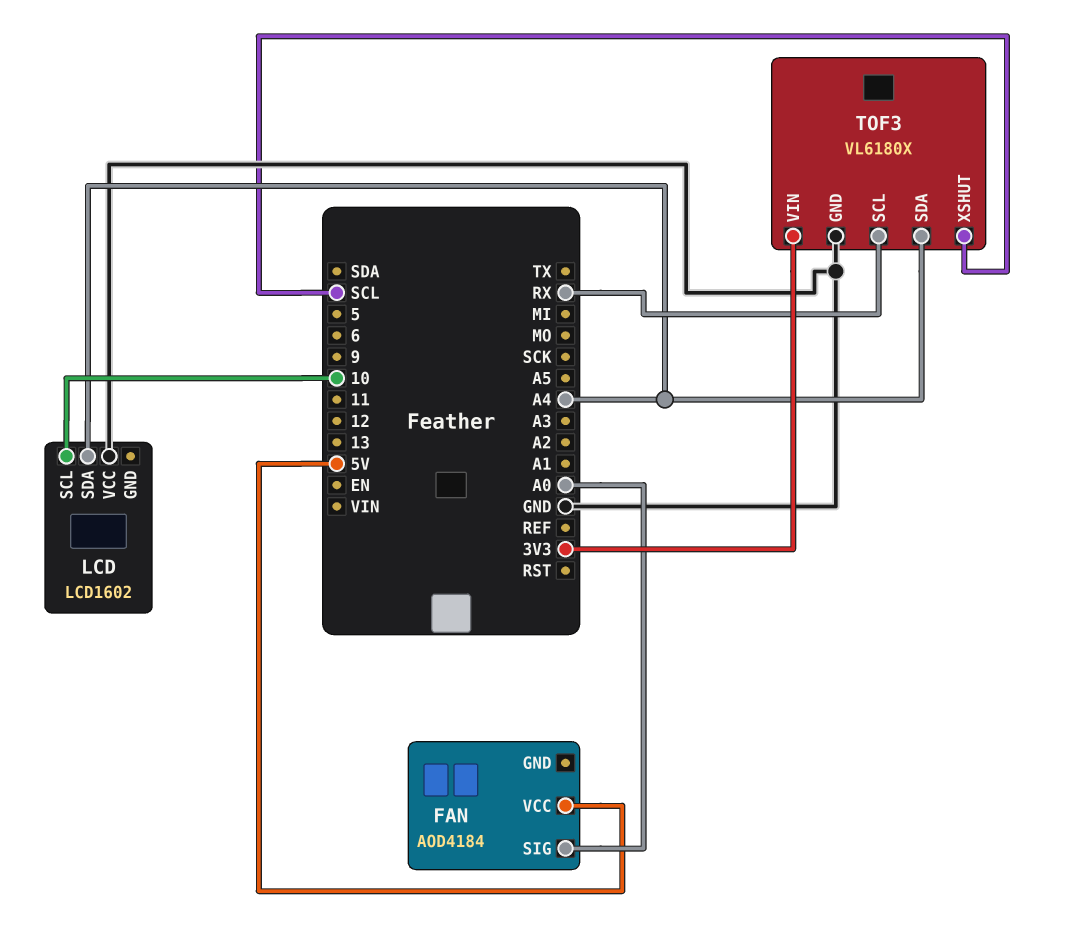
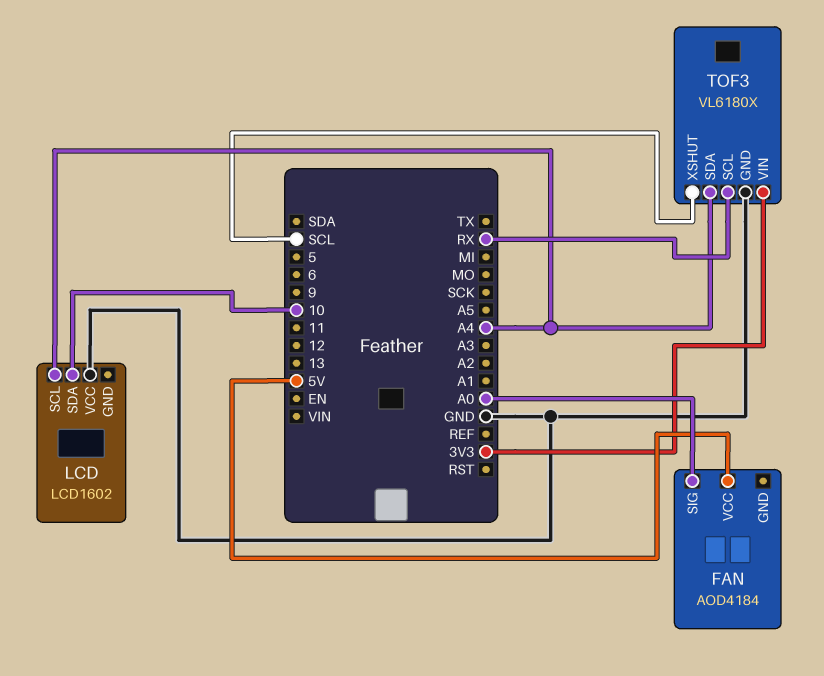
LCD pin SCL: 10 -> A4
LCD pin SDA: A4 -> 10

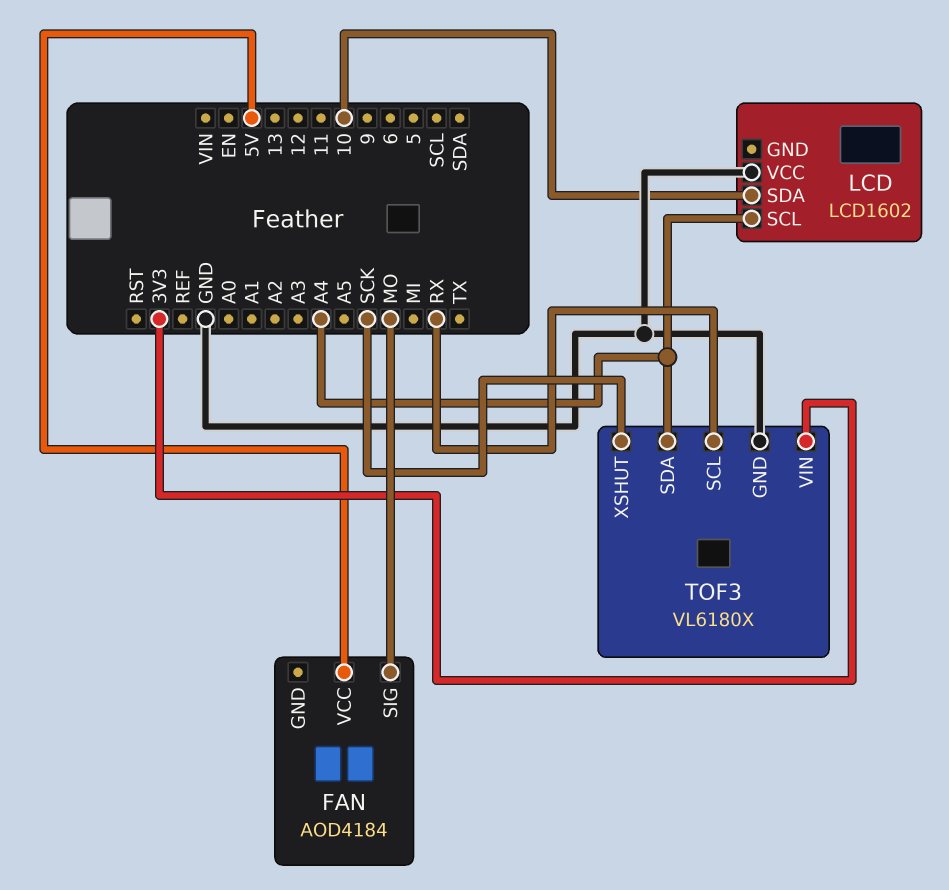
FAN pin SIG: A0 -> MO
TOF3 pin XSHUT: SCL -> SCK

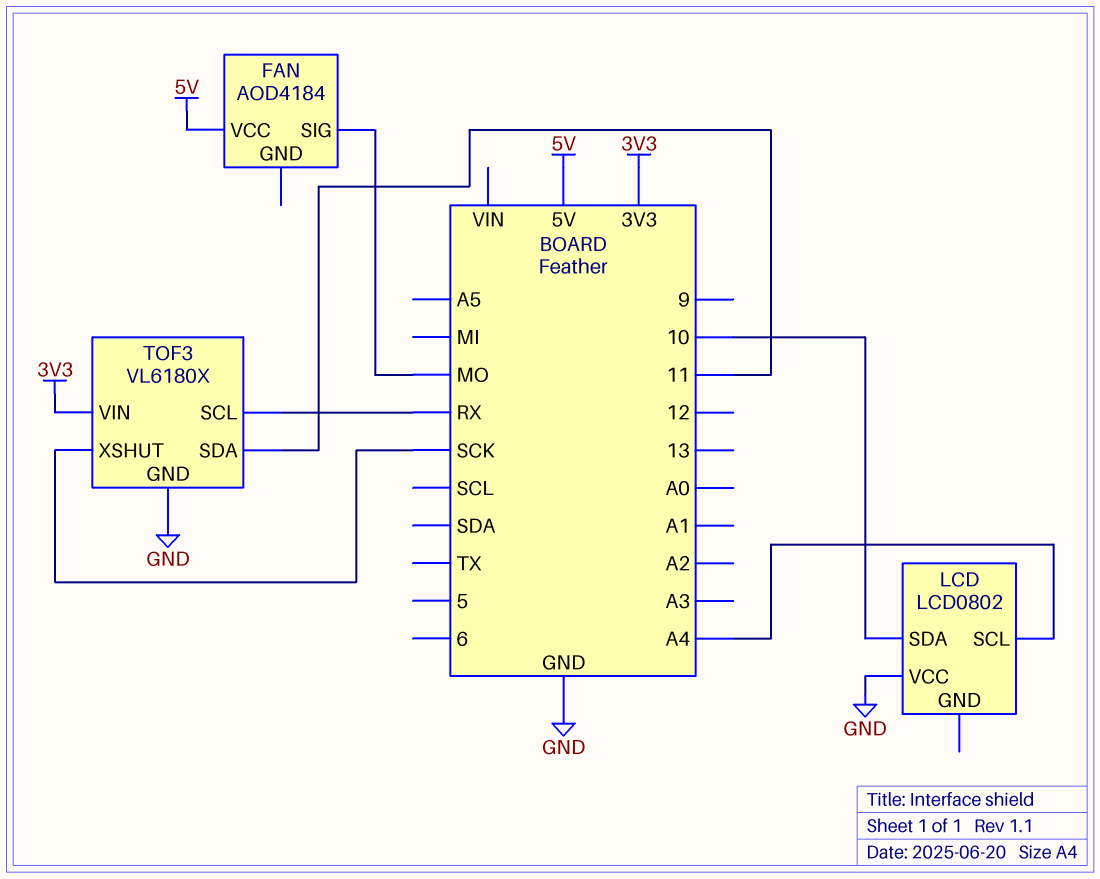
LCD: LCD1602 -> LCD0802
TOF3 pin SDA: A4 -> 11

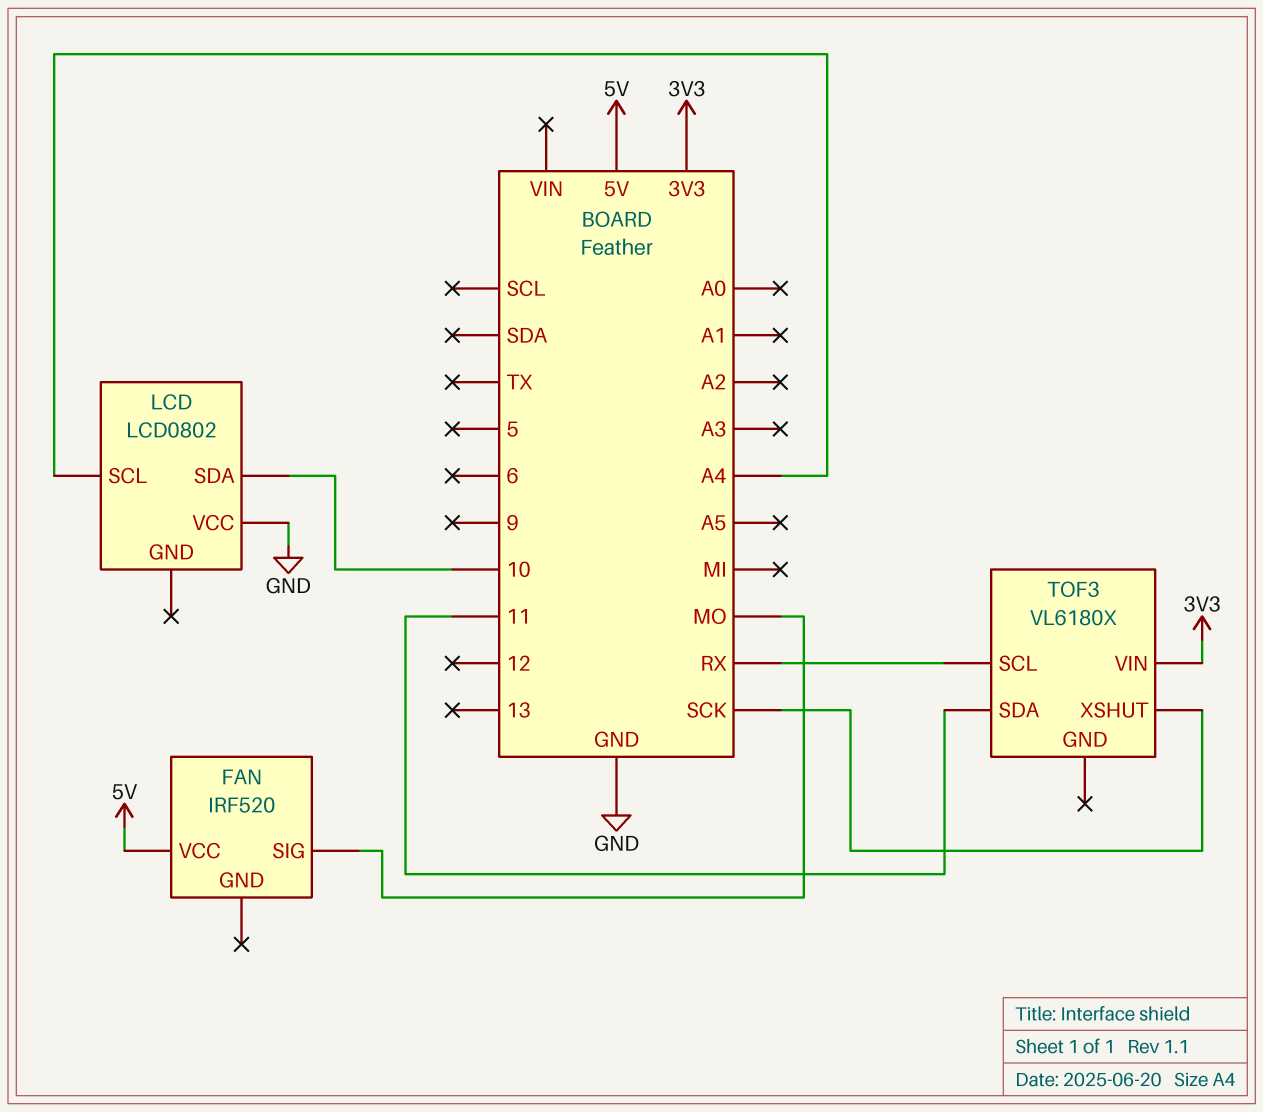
FAN: AOD4184 -> IRF520
TOF3 pin GND: GND -> none

